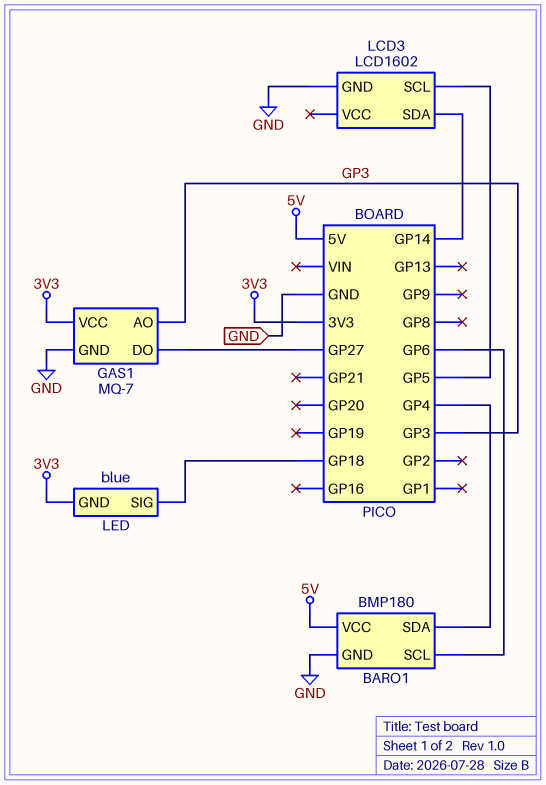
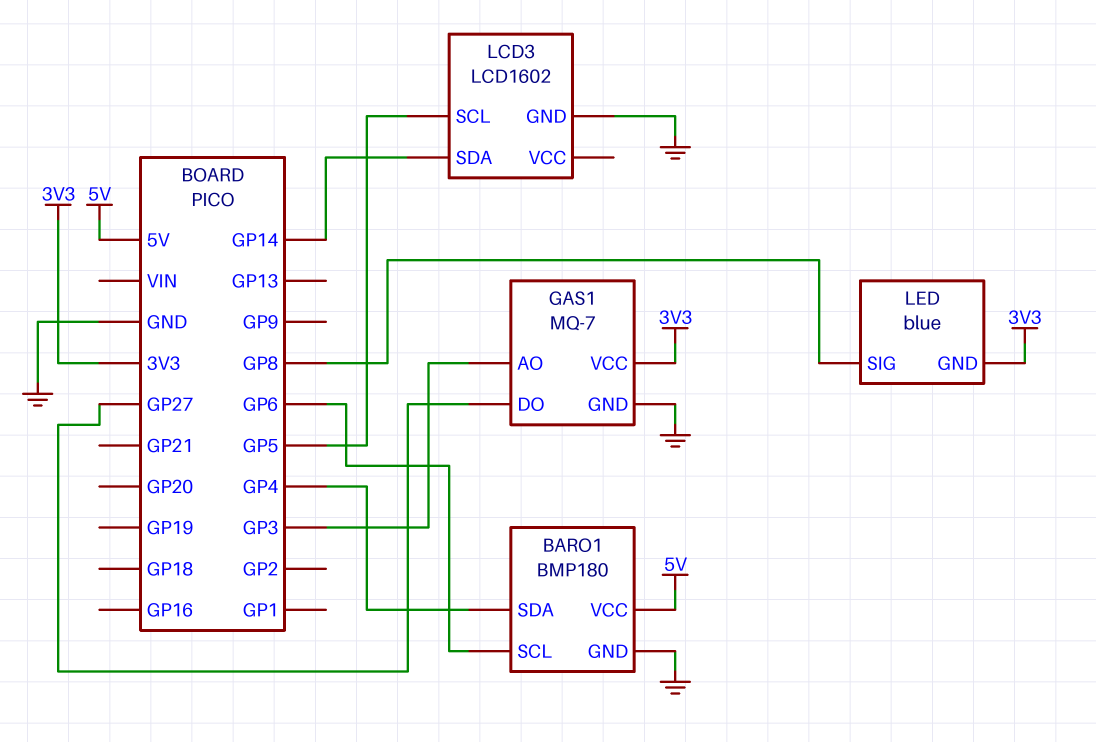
LED pin SIG: GP18 -> GP8

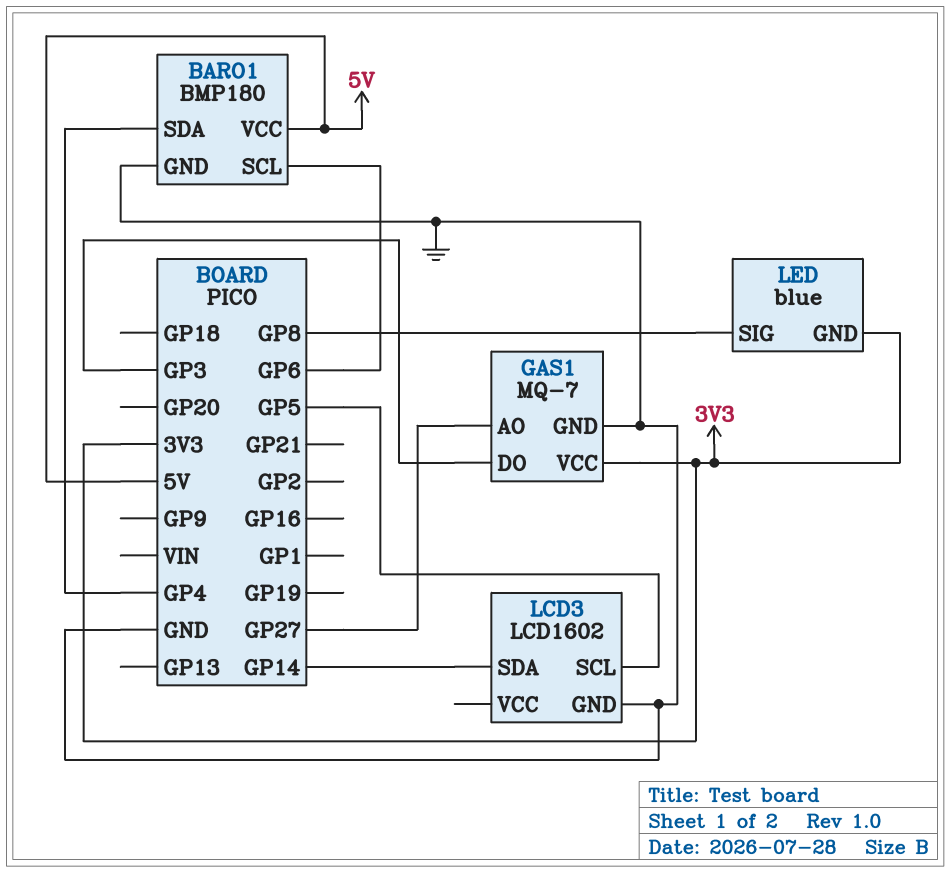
GAS1 pin AO: GP3 -> GP27
GAS1 pin DO: GP27 -> GP3

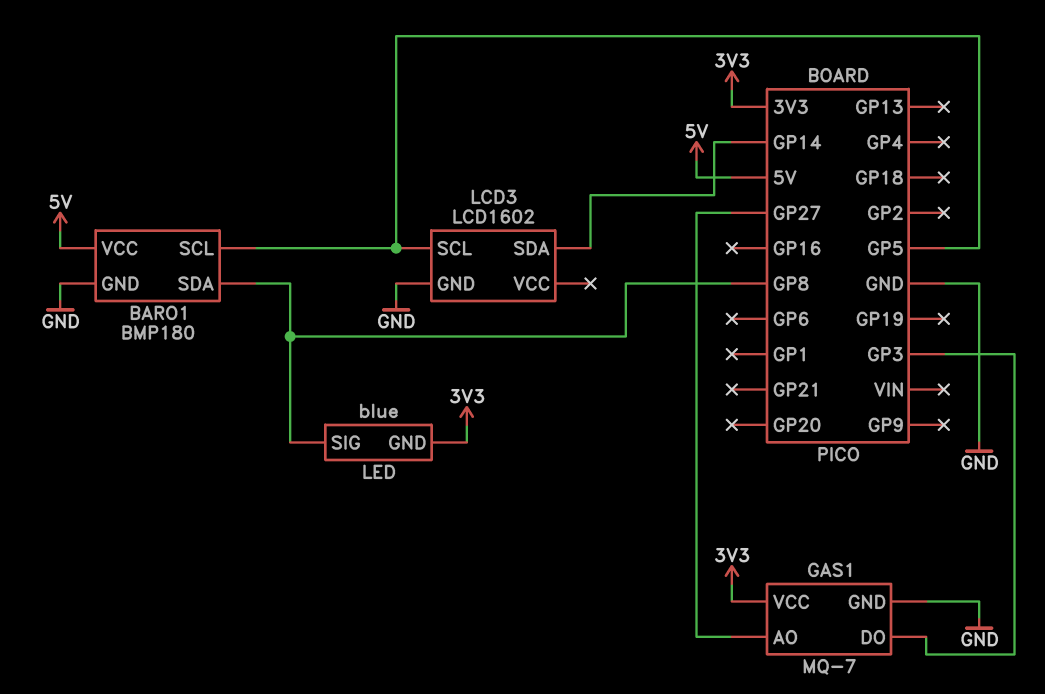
BARO1 pin SCL: GP6 -> GP5
BARO1 pin SDA: GP4 -> GP8

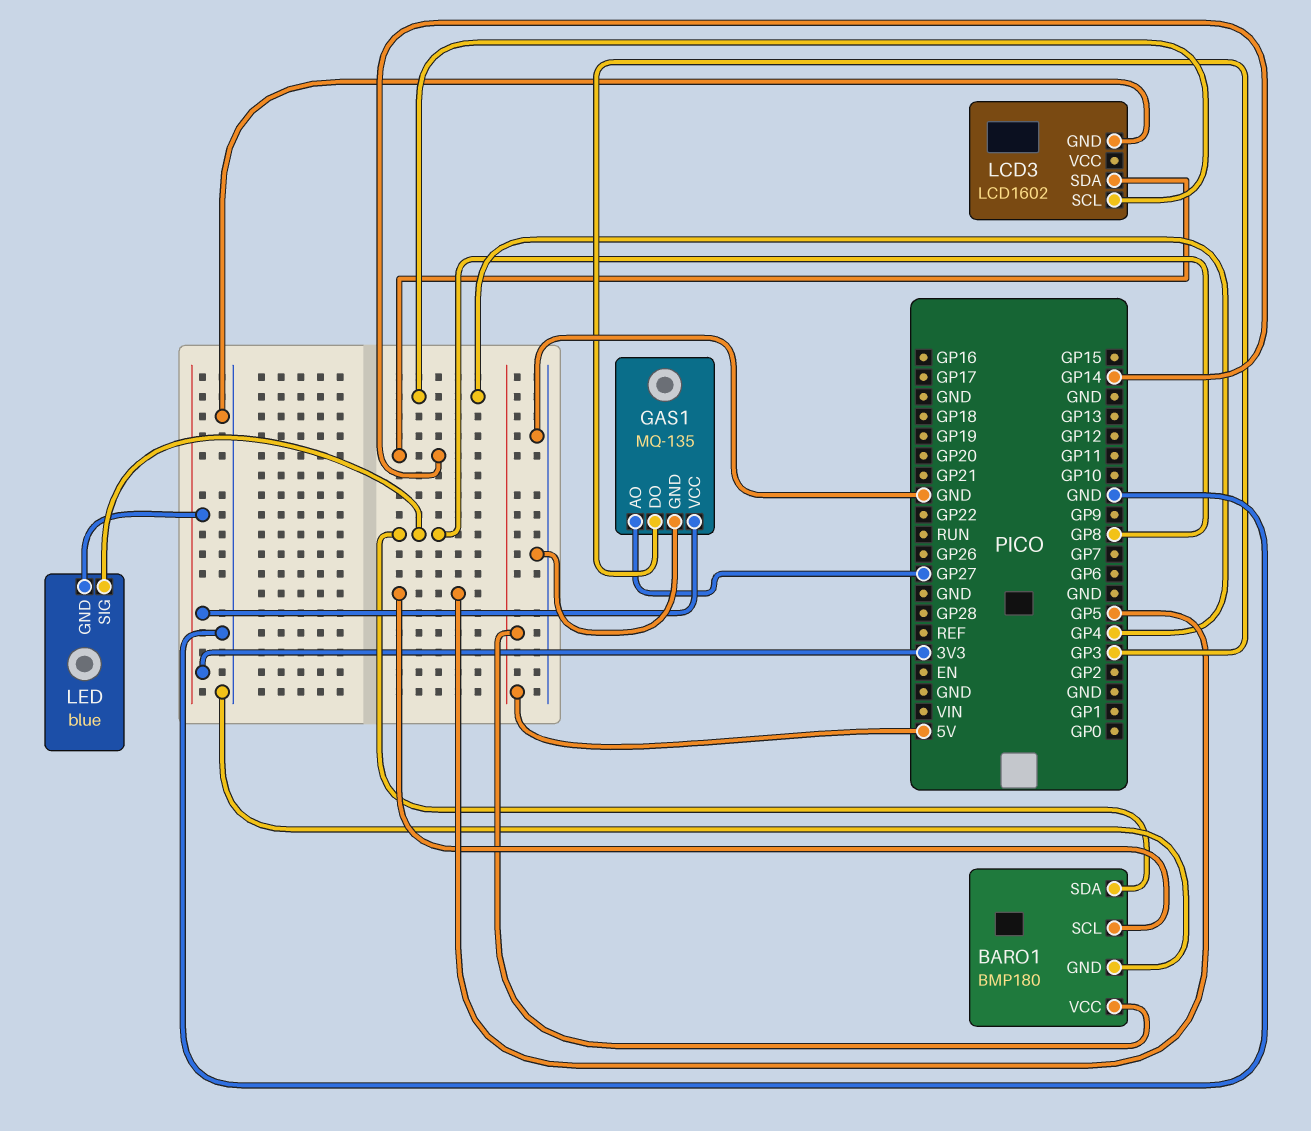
GAS1: MQ-7 -> MQ-135
LCD3 pin SCL: GP5 -> GP4

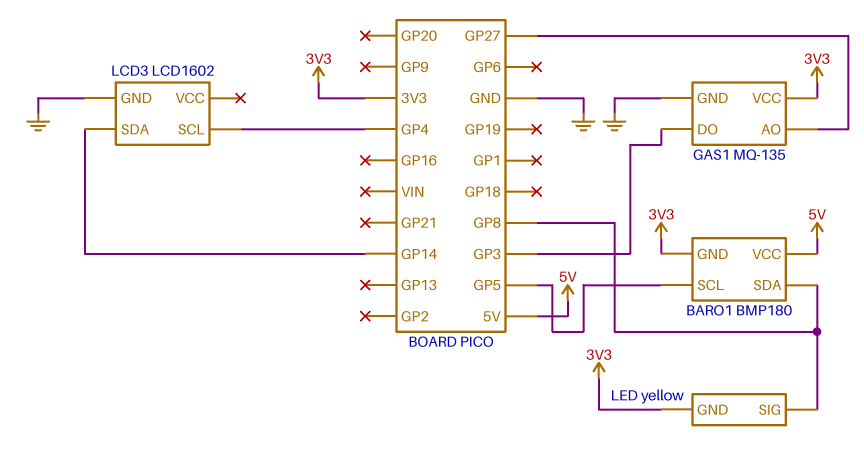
BARO1 pin GND: GND -> 3V3
LED: blue -> yellow

